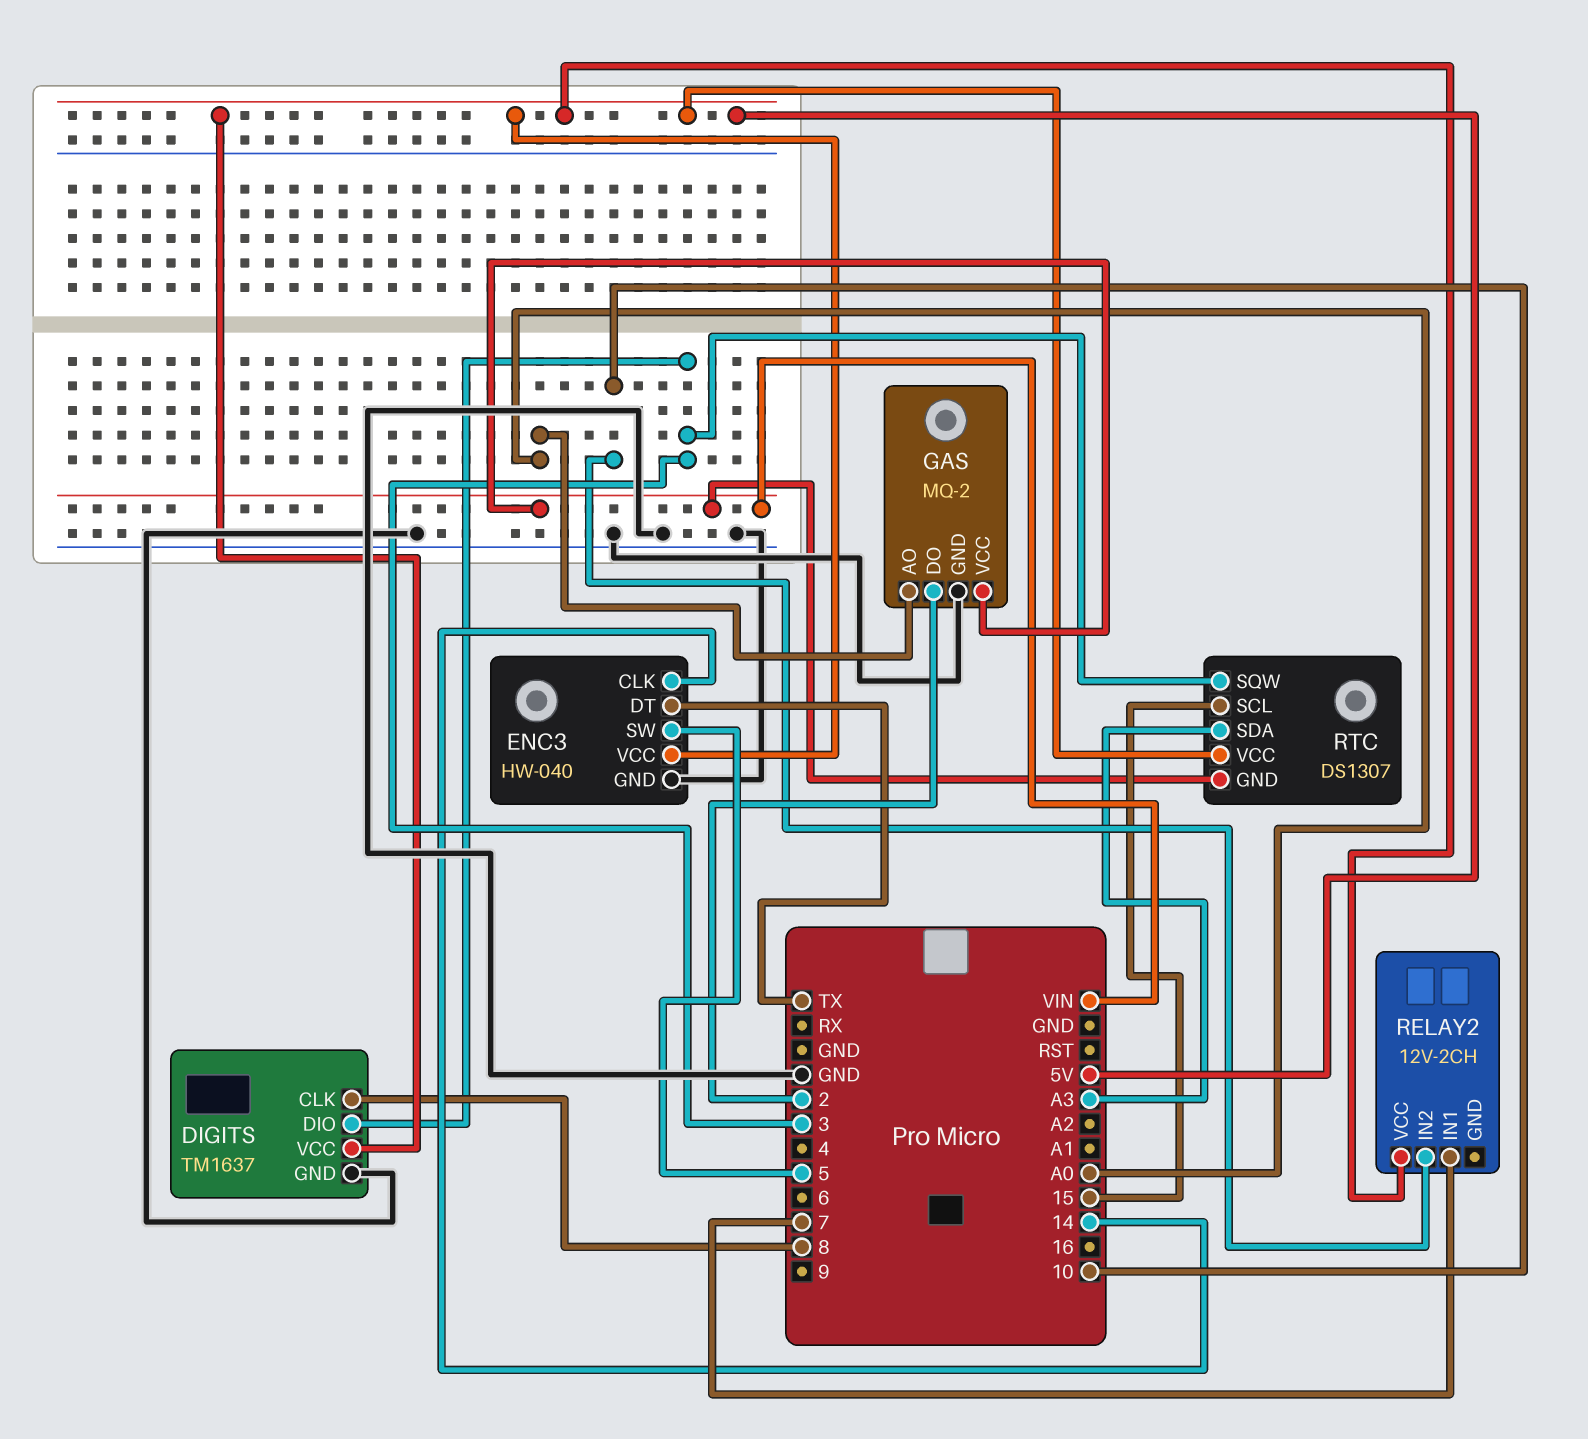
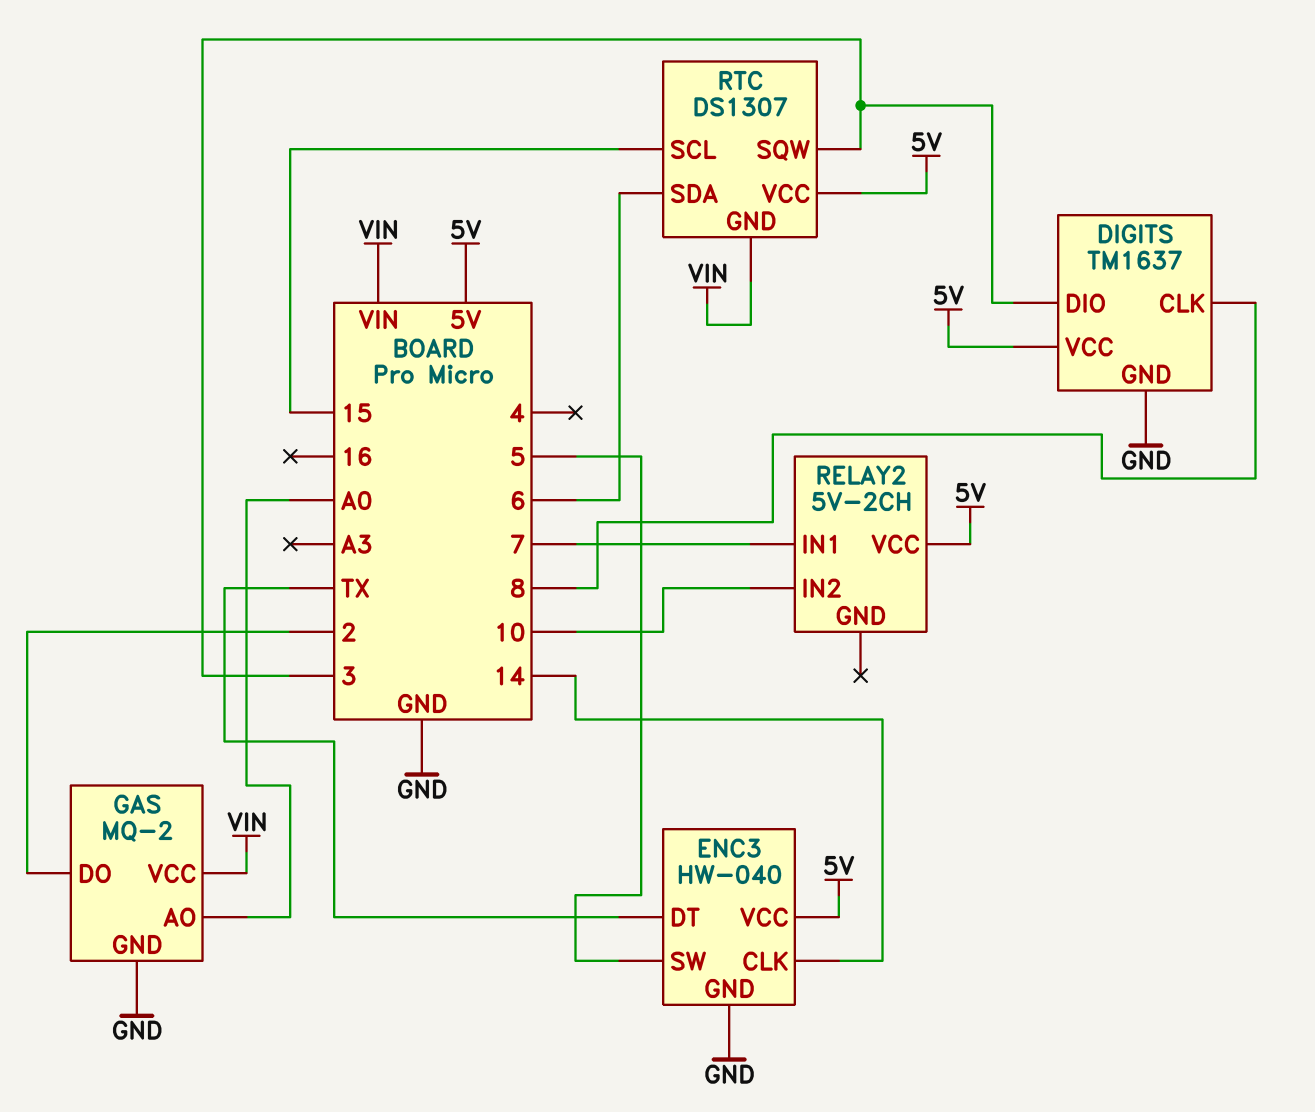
RELAY2: 12V-2CH -> 5V-2CH
RTC pin SDA: A3 -> 6

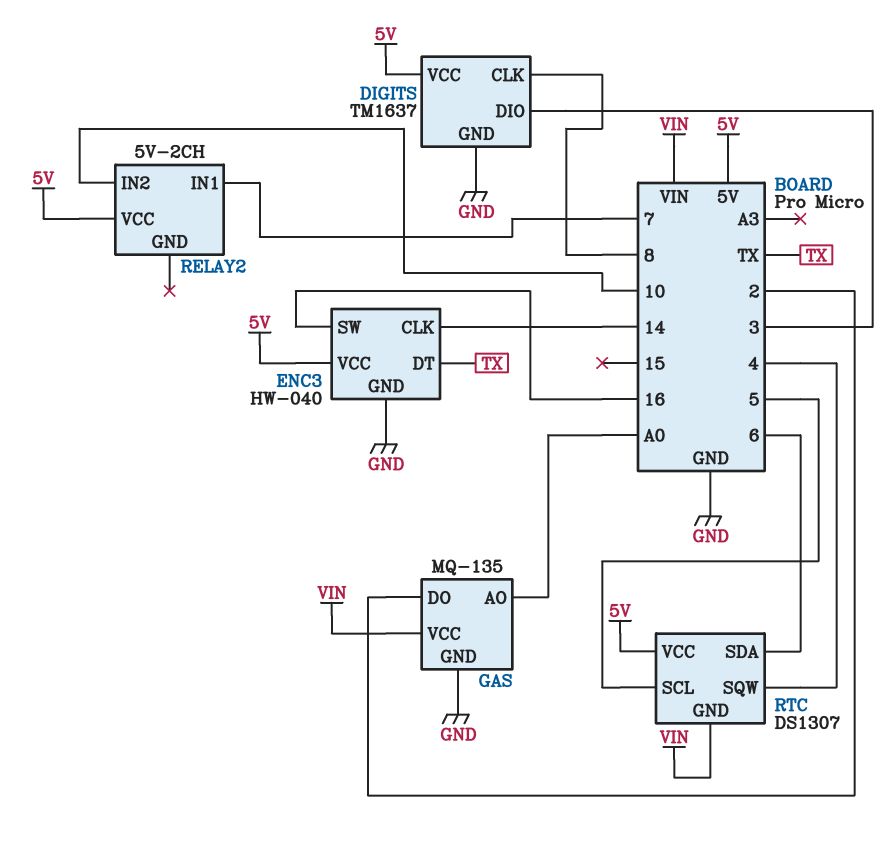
ENC3 pin SW: 5 -> 16
GAS: MQ-2 -> MQ-135
RTC pin SCL: 15 -> 5
RTC pin SQW: 3 -> 4

